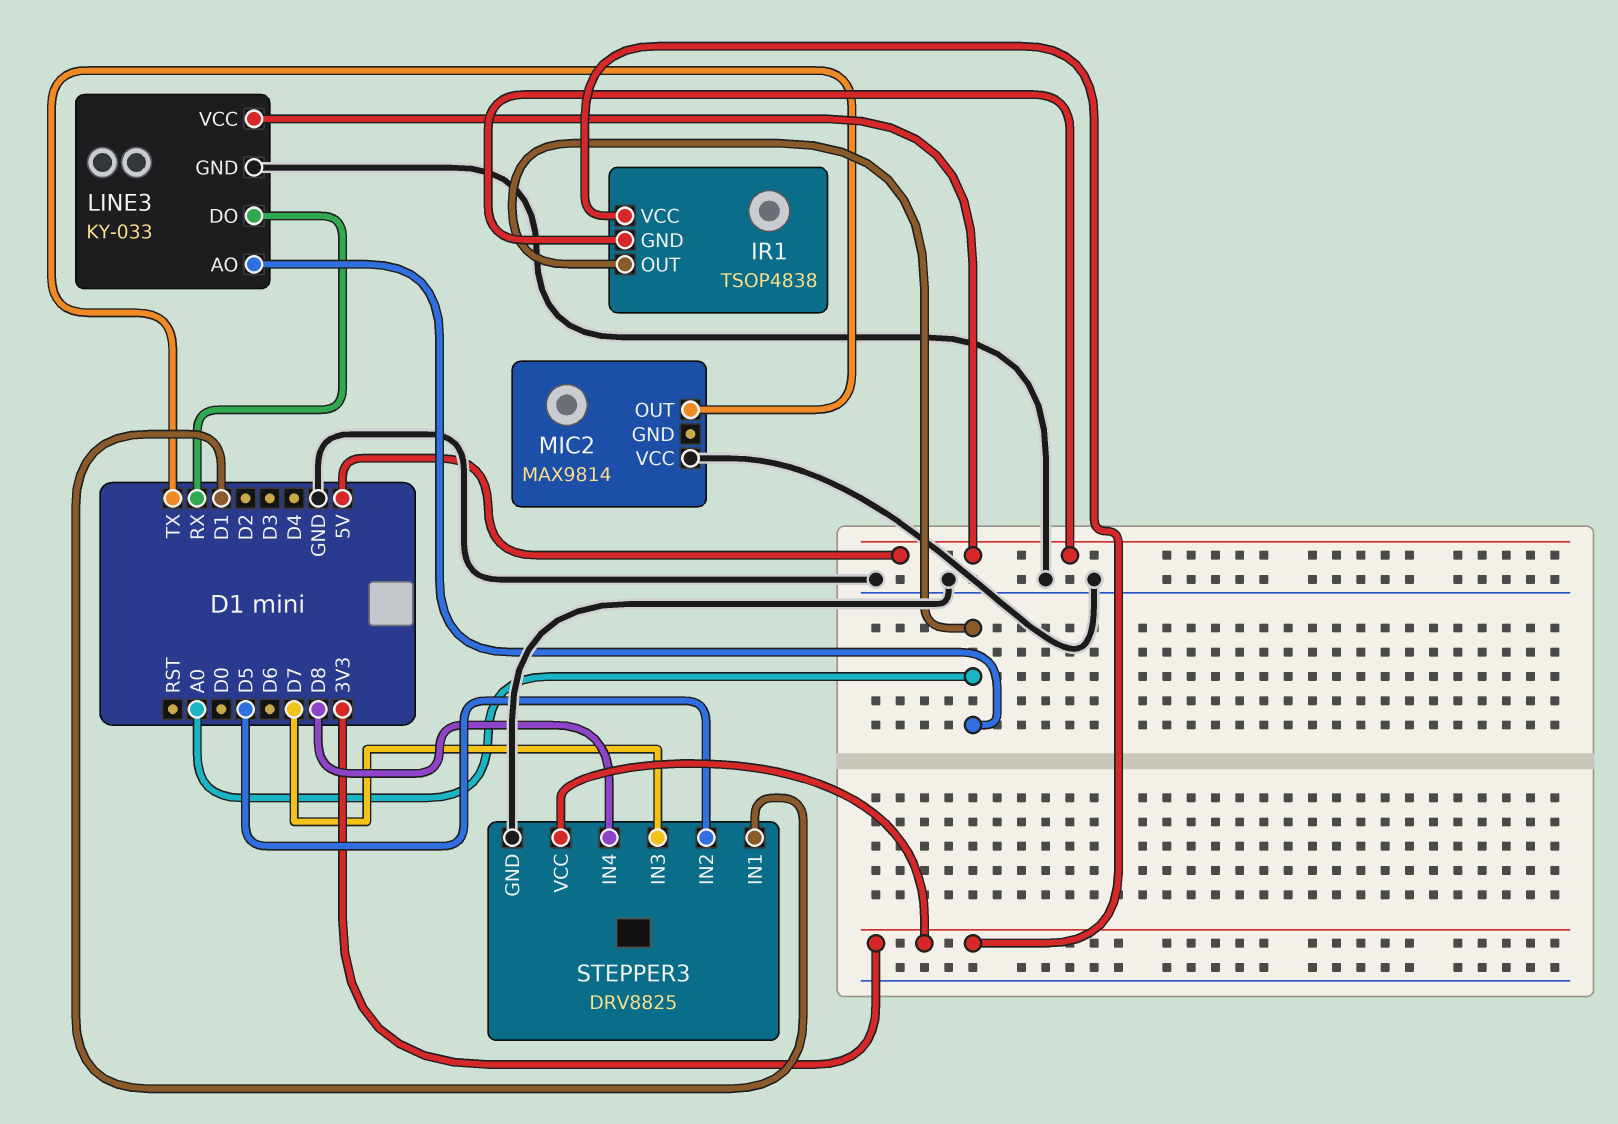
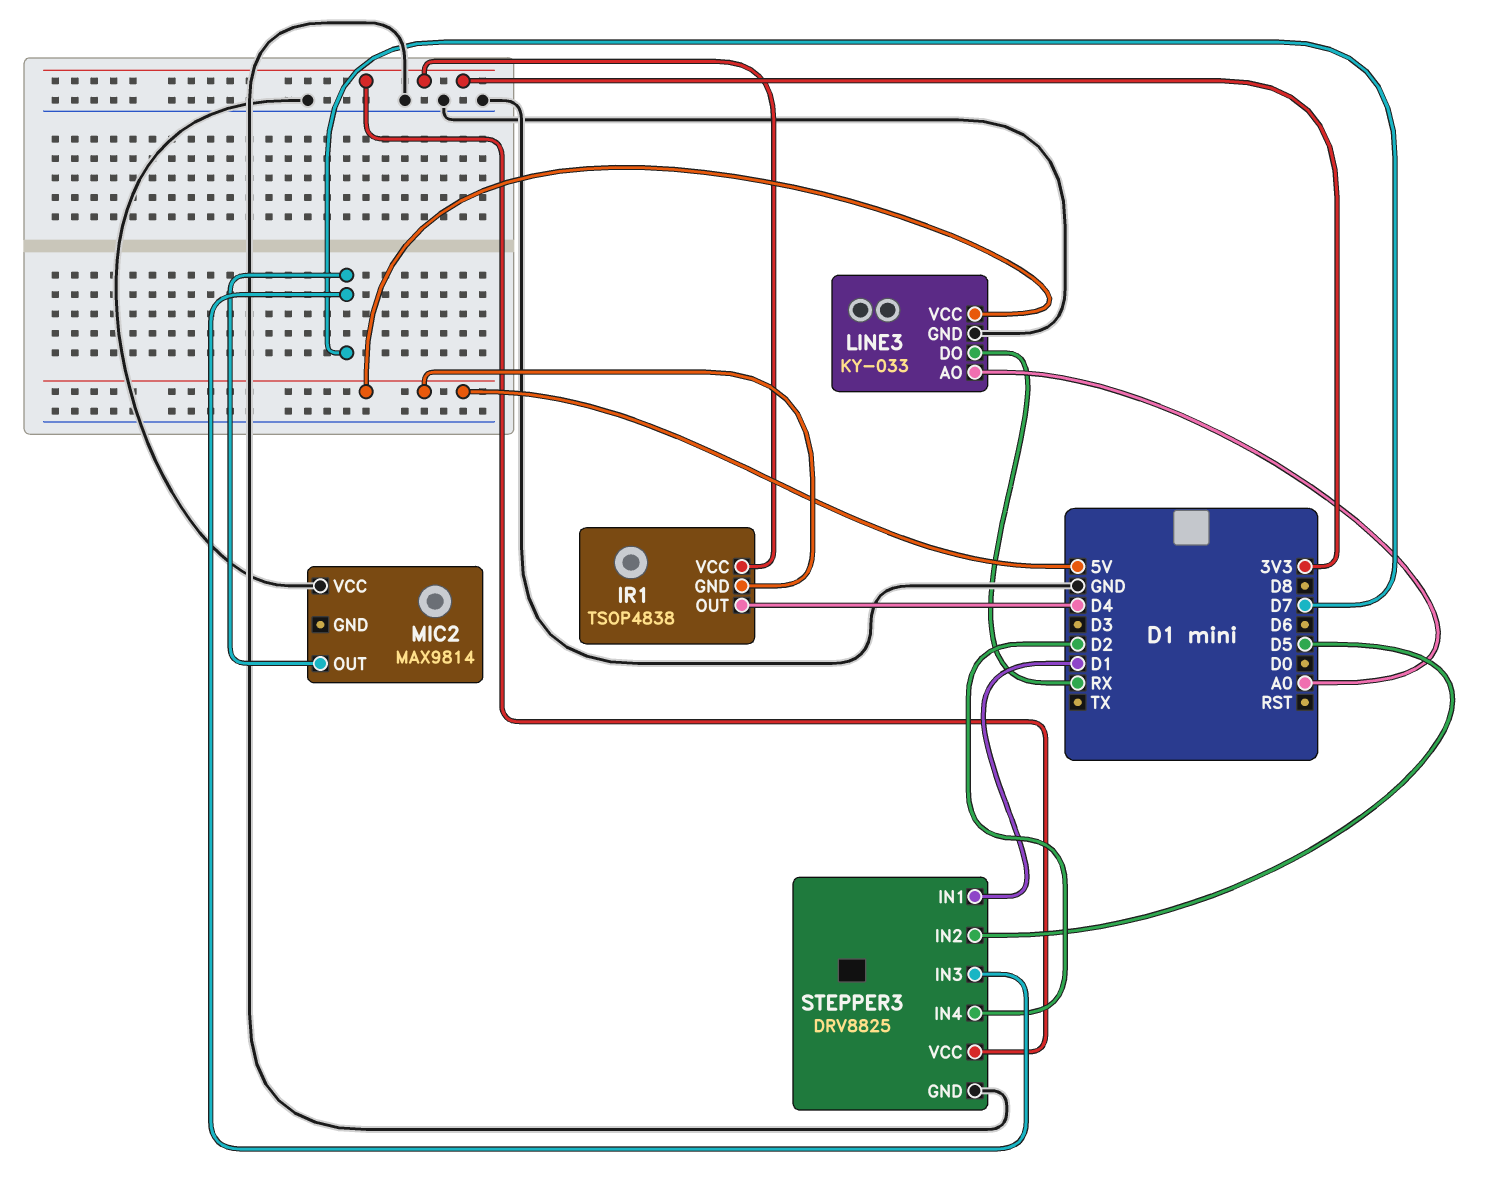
IR1 pin OUT: A0 -> D4
MIC2 pin OUT: TX -> D7
STEPPER3 pin IN4: D8 -> D2

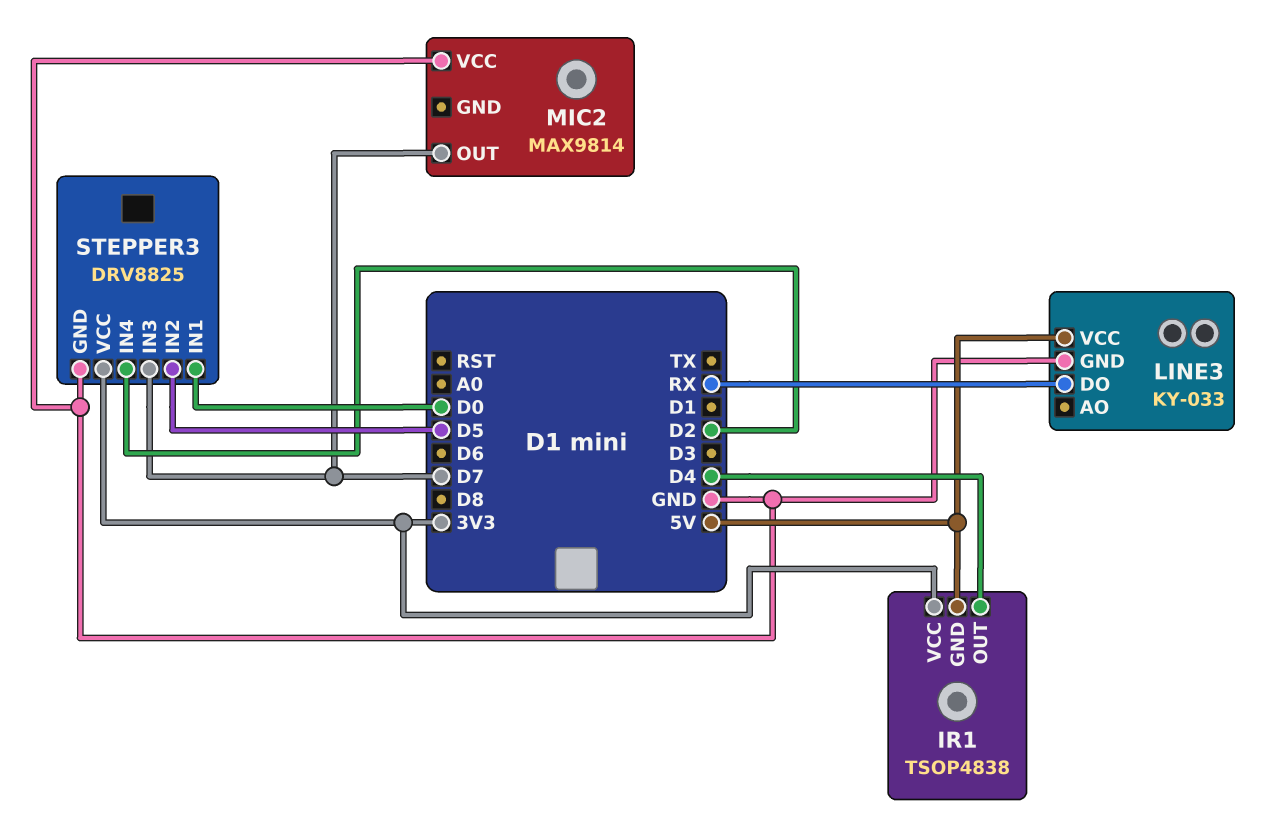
LINE3 pin AO: A0 -> none
STEPPER3 pin IN1: D1 -> D0

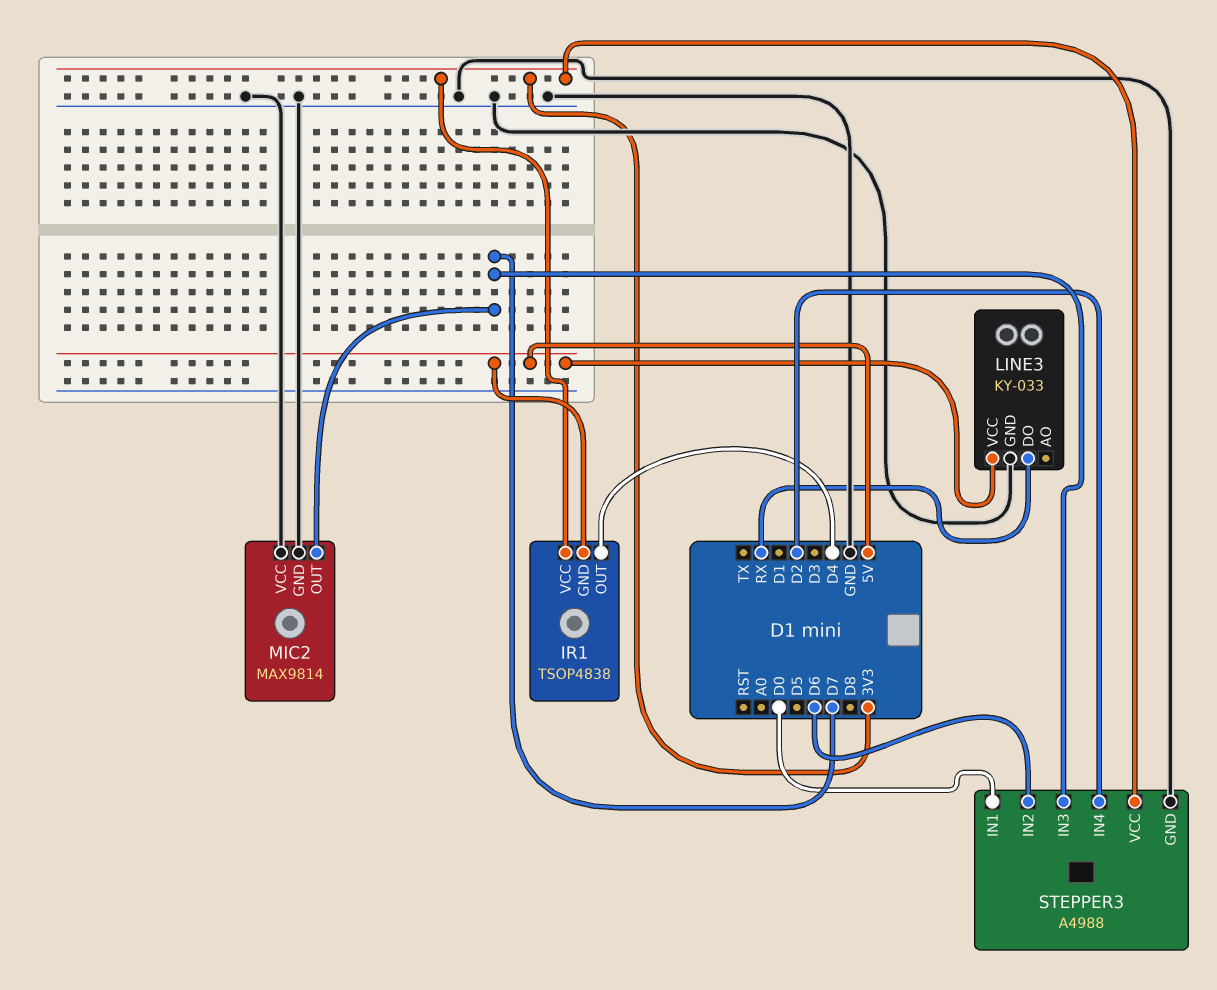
MIC2 pin GND: none -> GND
STEPPER3: DRV8825 -> A4988
STEPPER3 pin IN2: D5 -> D6

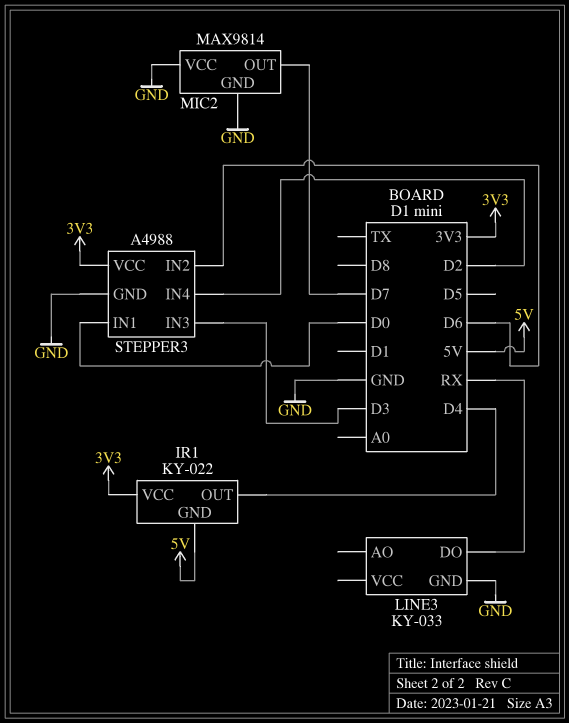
IR1: TSOP4838 -> KY-022
LINE3 pin VCC: 5V -> none
STEPPER3 pin IN3: D7 -> D3

